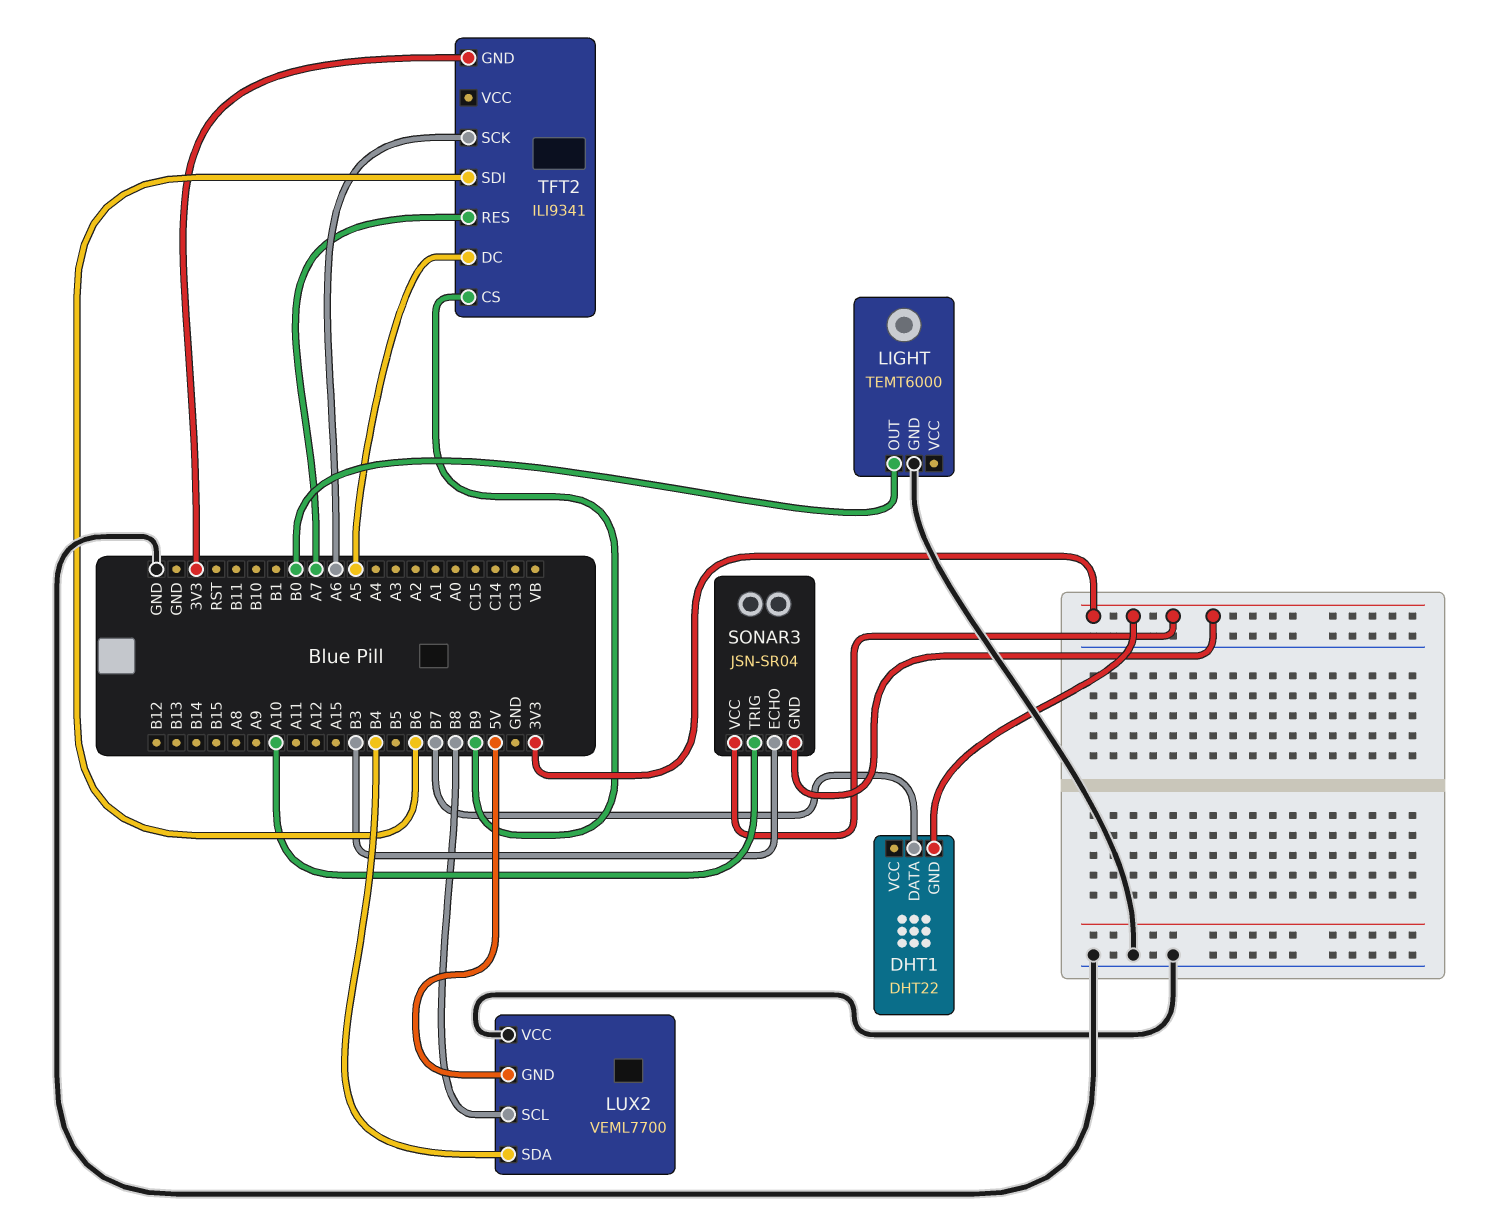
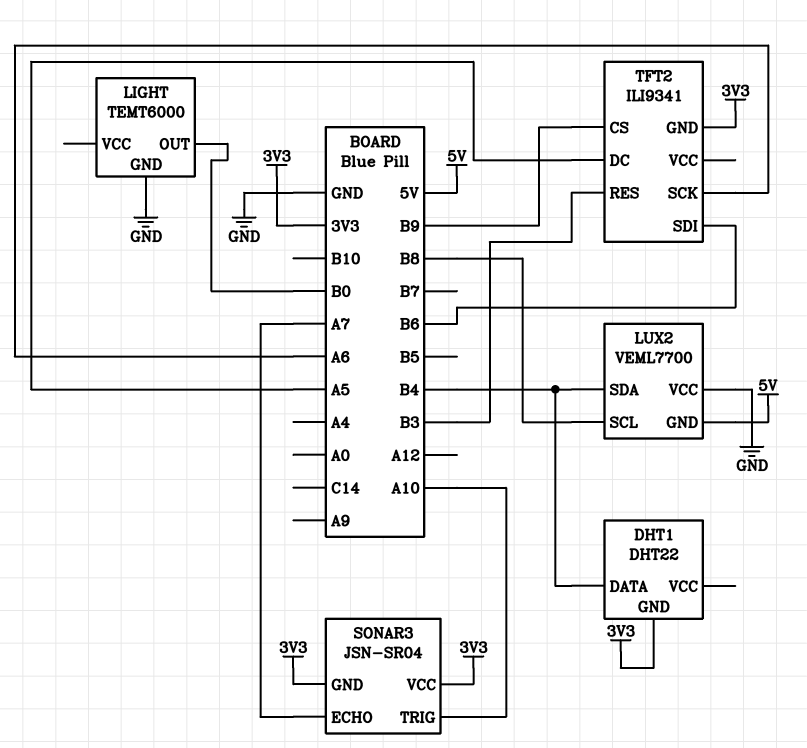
DHT1 pin DATA: B7 -> B4
SONAR3 pin ECHO: B3 -> A7
TFT2 pin RES: A7 -> B3

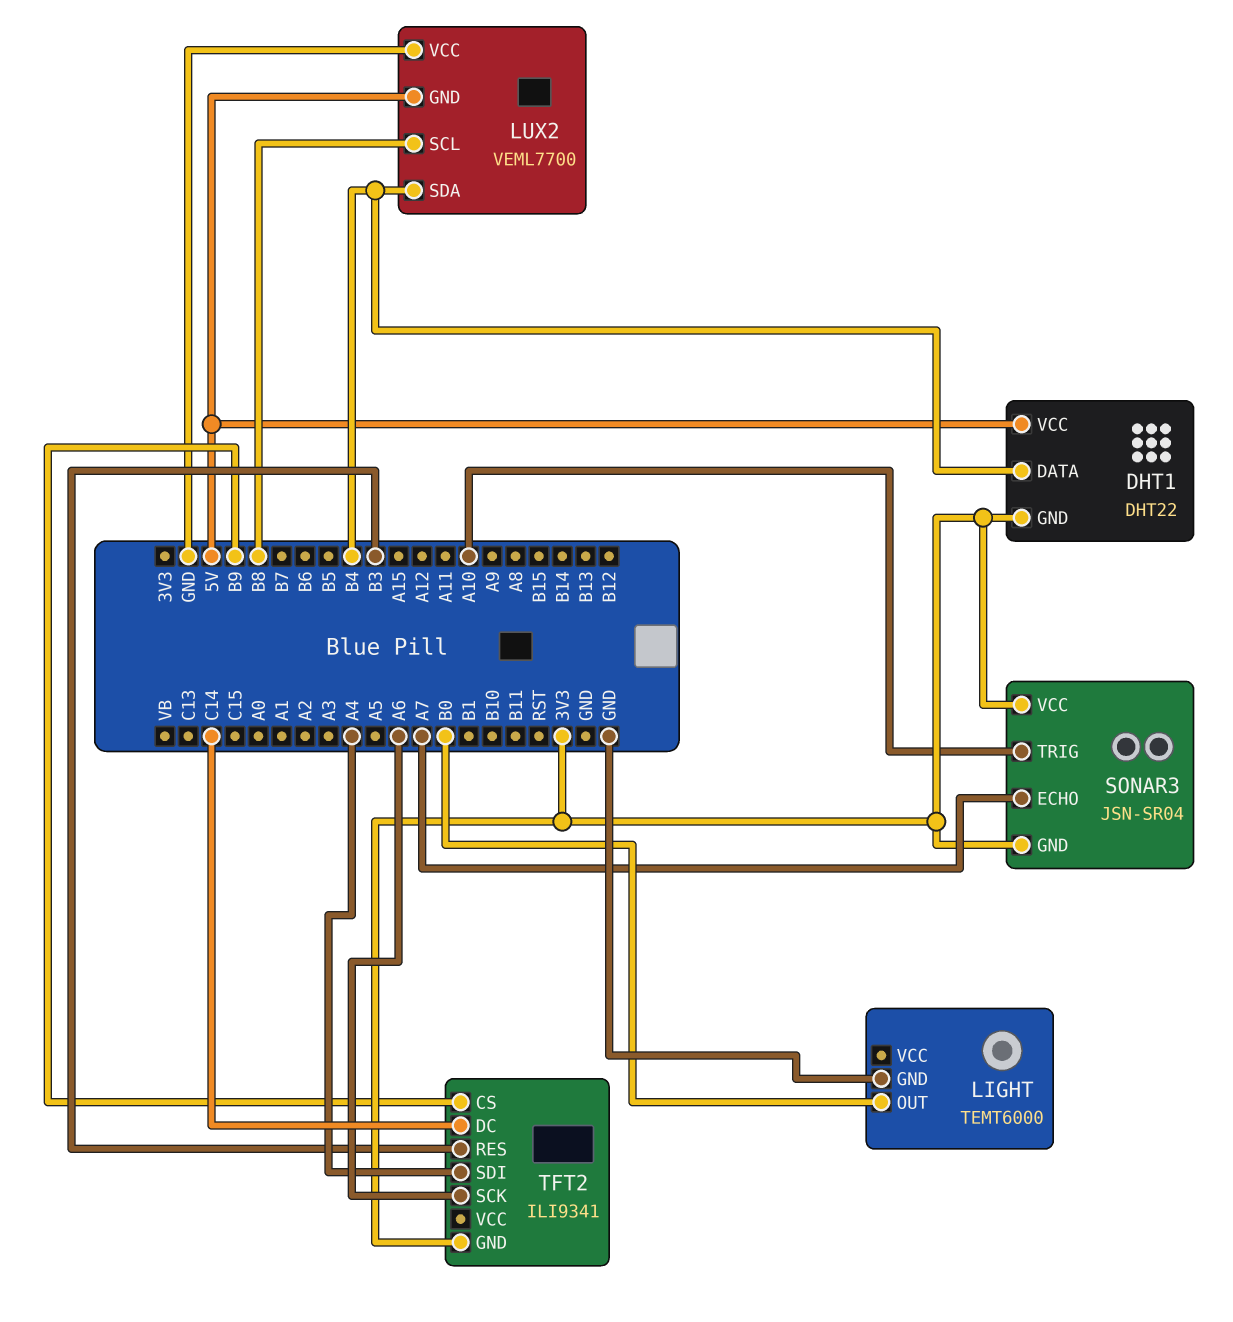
DHT1 pin VCC: none -> 5V
TFT2 pin DC: A5 -> C14
TFT2 pin SDI: B6 -> A4

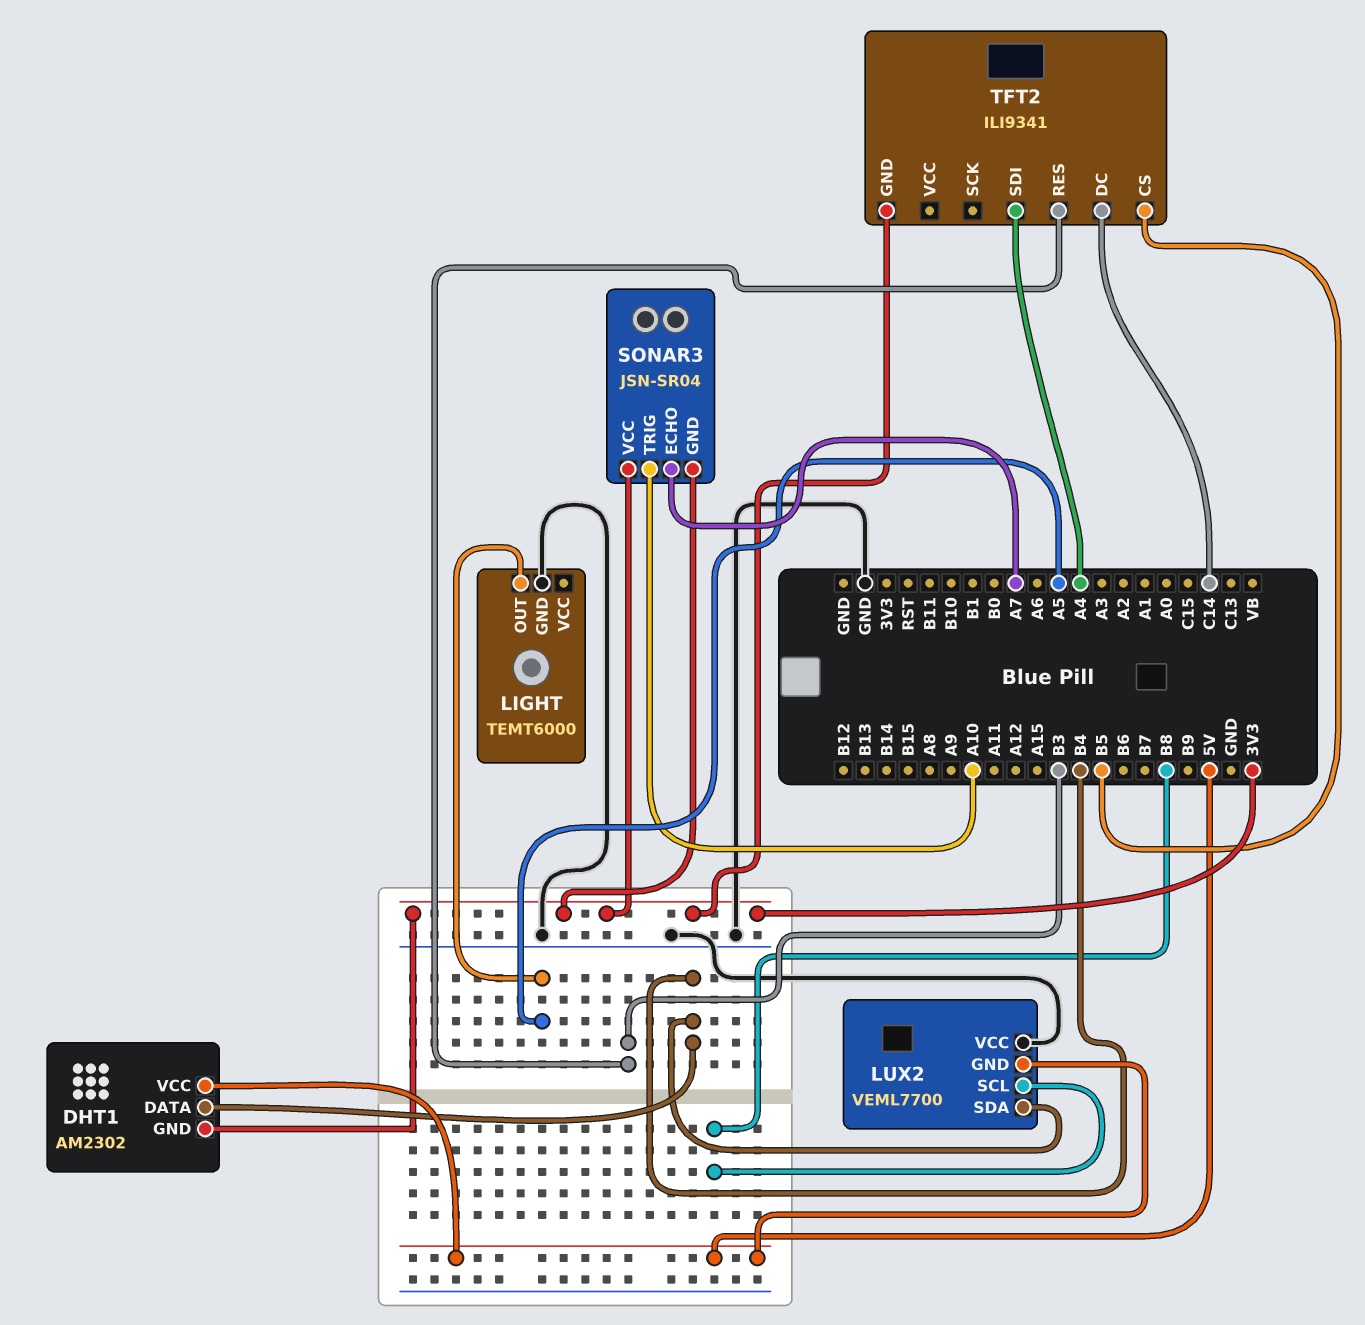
DHT1: DHT22 -> AM2302
LIGHT pin OUT: B0 -> A5
TFT2 pin CS: B9 -> B5
TFT2 pin SCK: A6 -> none

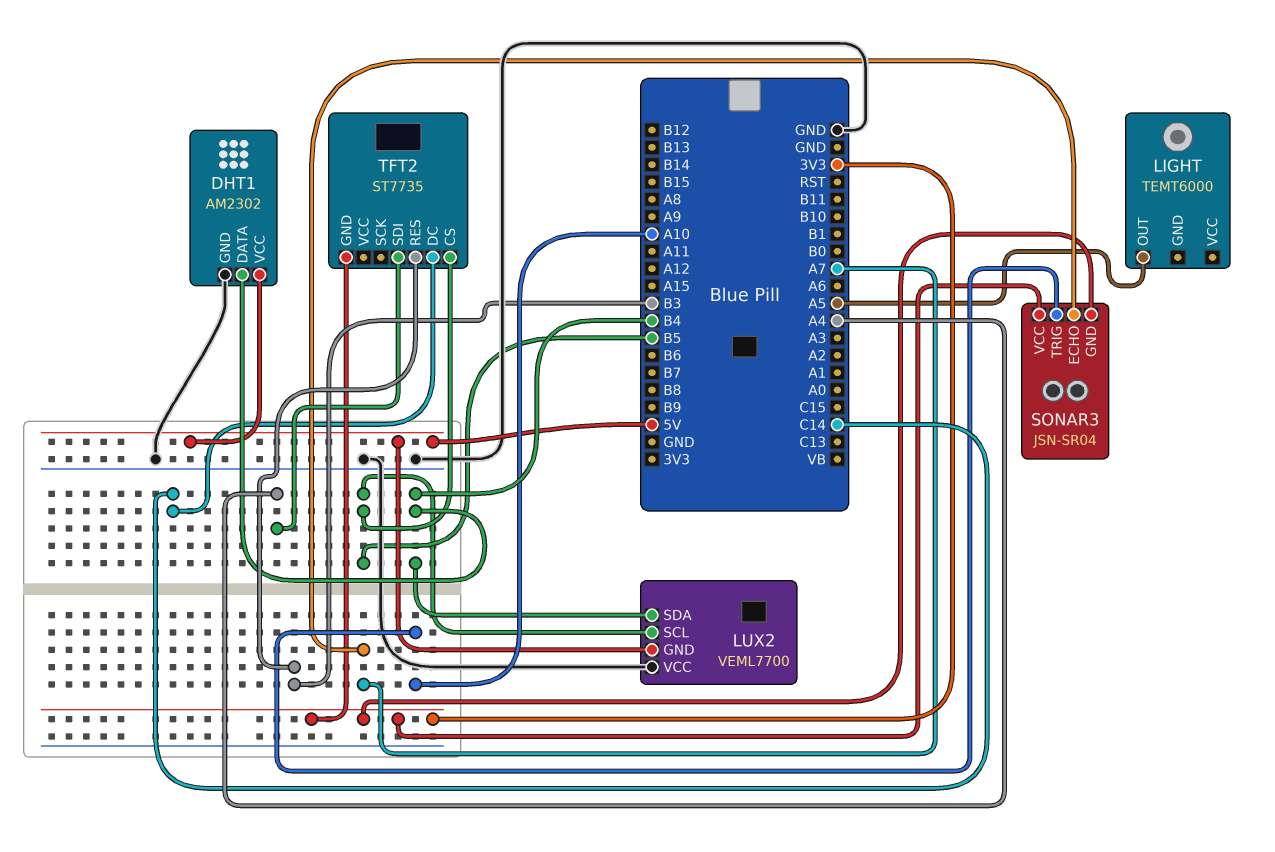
DHT1 pin GND: 3V3 -> GND
LIGHT pin GND: GND -> none
LUX2 pin SCL: B8 -> B5
TFT2: ILI9341 -> ST7735

